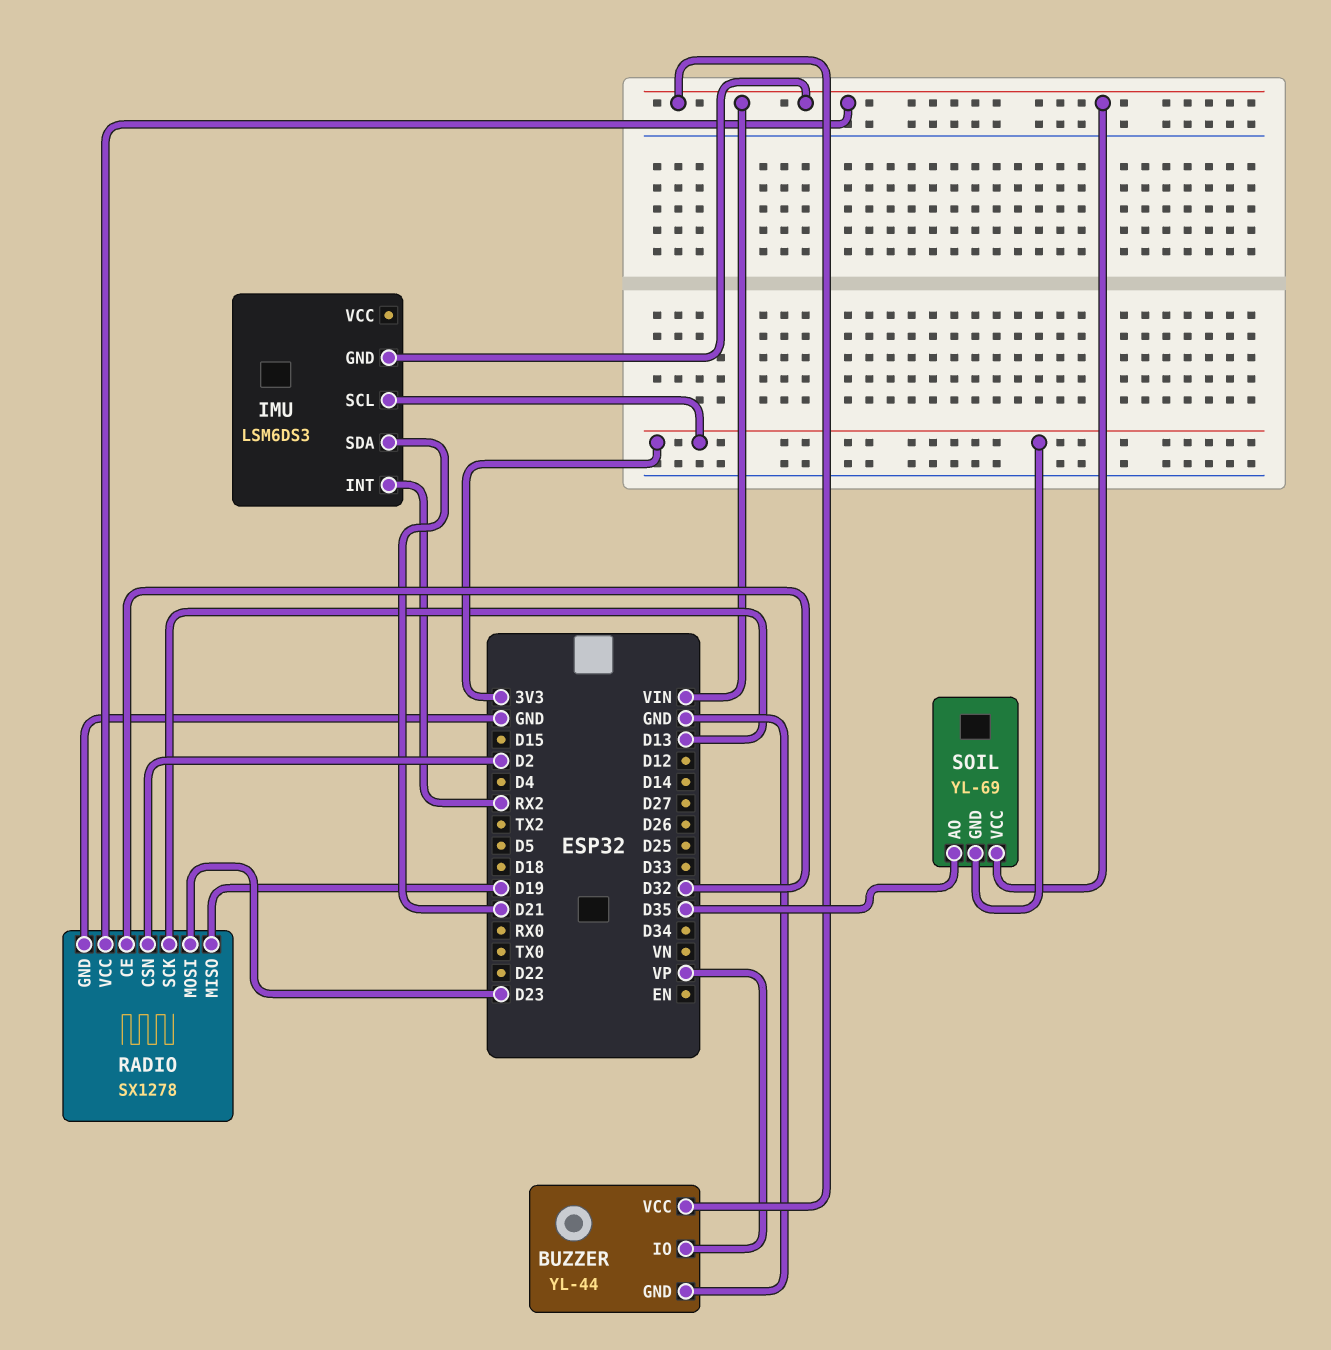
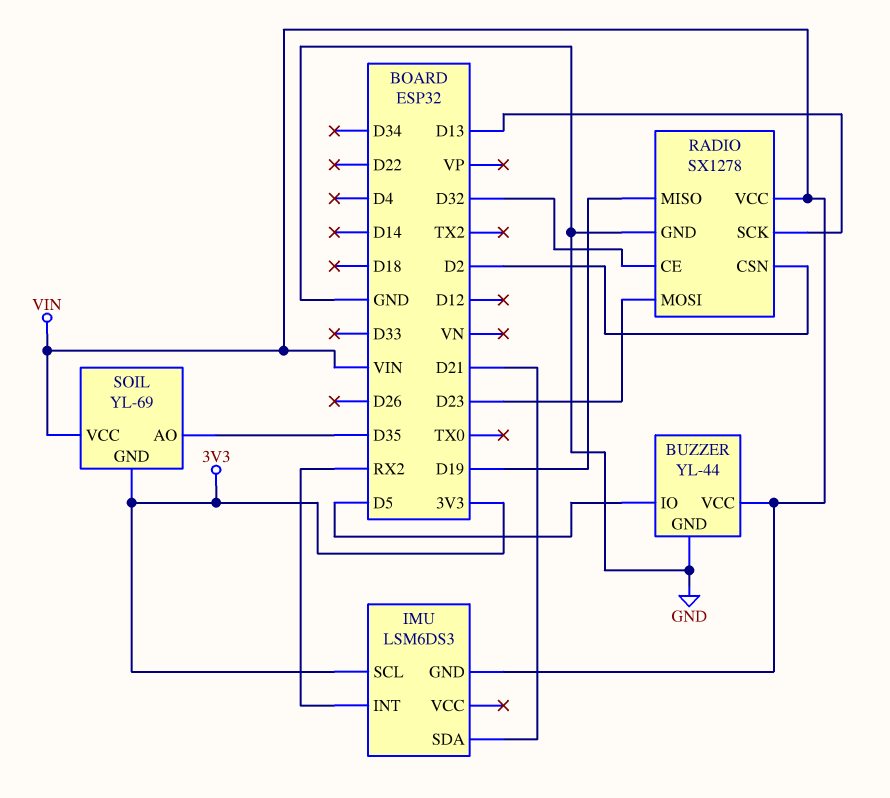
BUZZER pin IO: VP -> D5

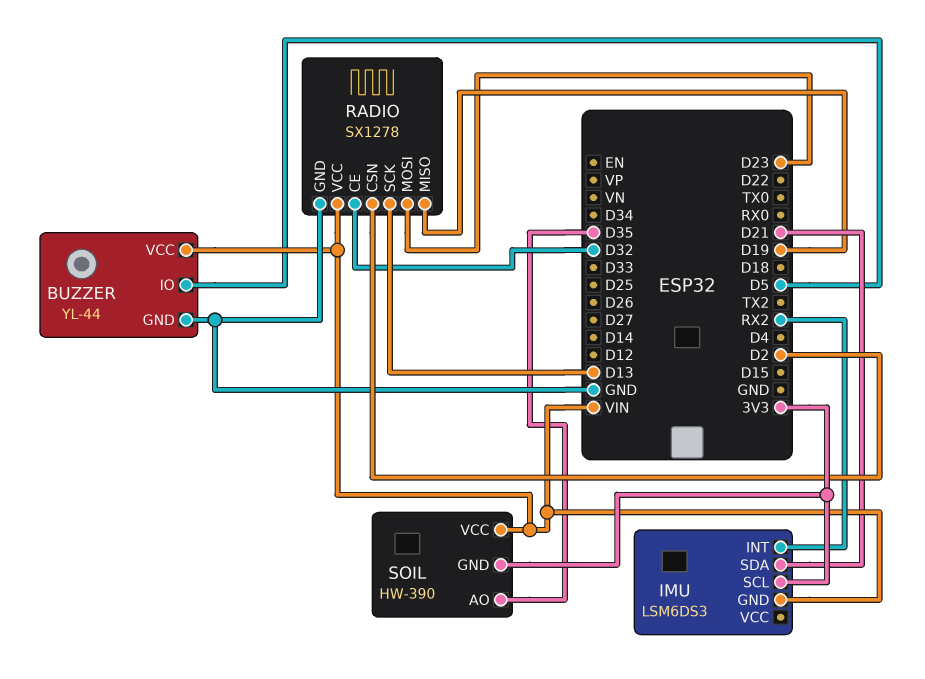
SOIL: YL-69 -> HW-390

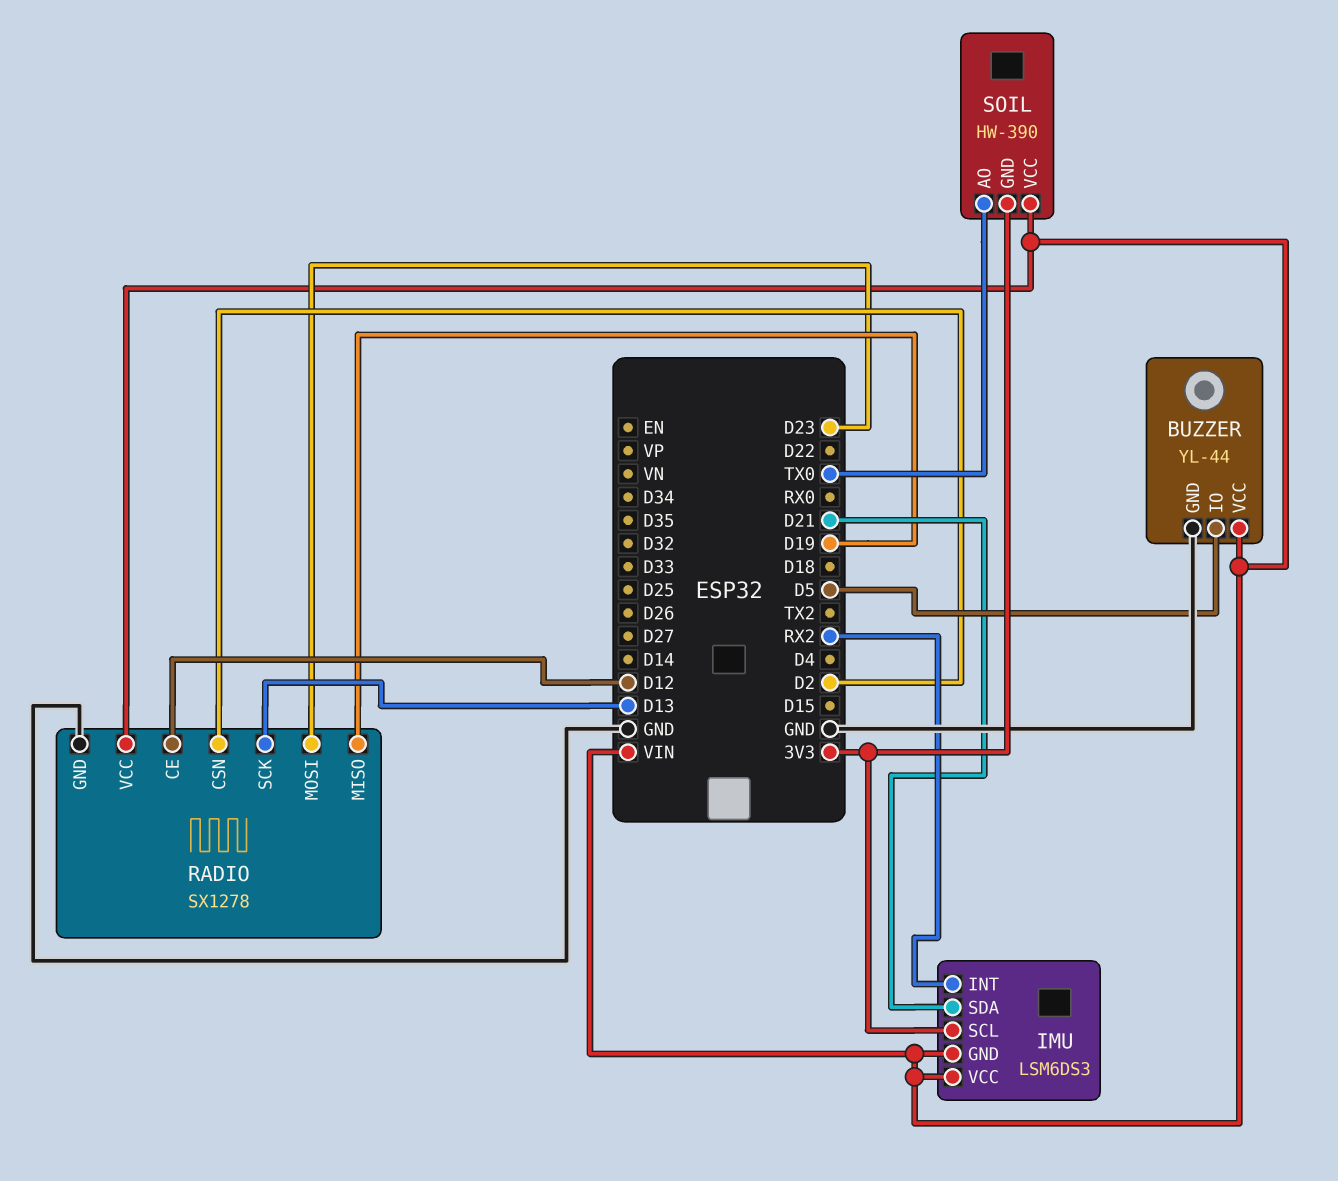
IMU pin VCC: none -> VIN
RADIO pin CE: D32 -> D12
SOIL pin AO: D35 -> TX0

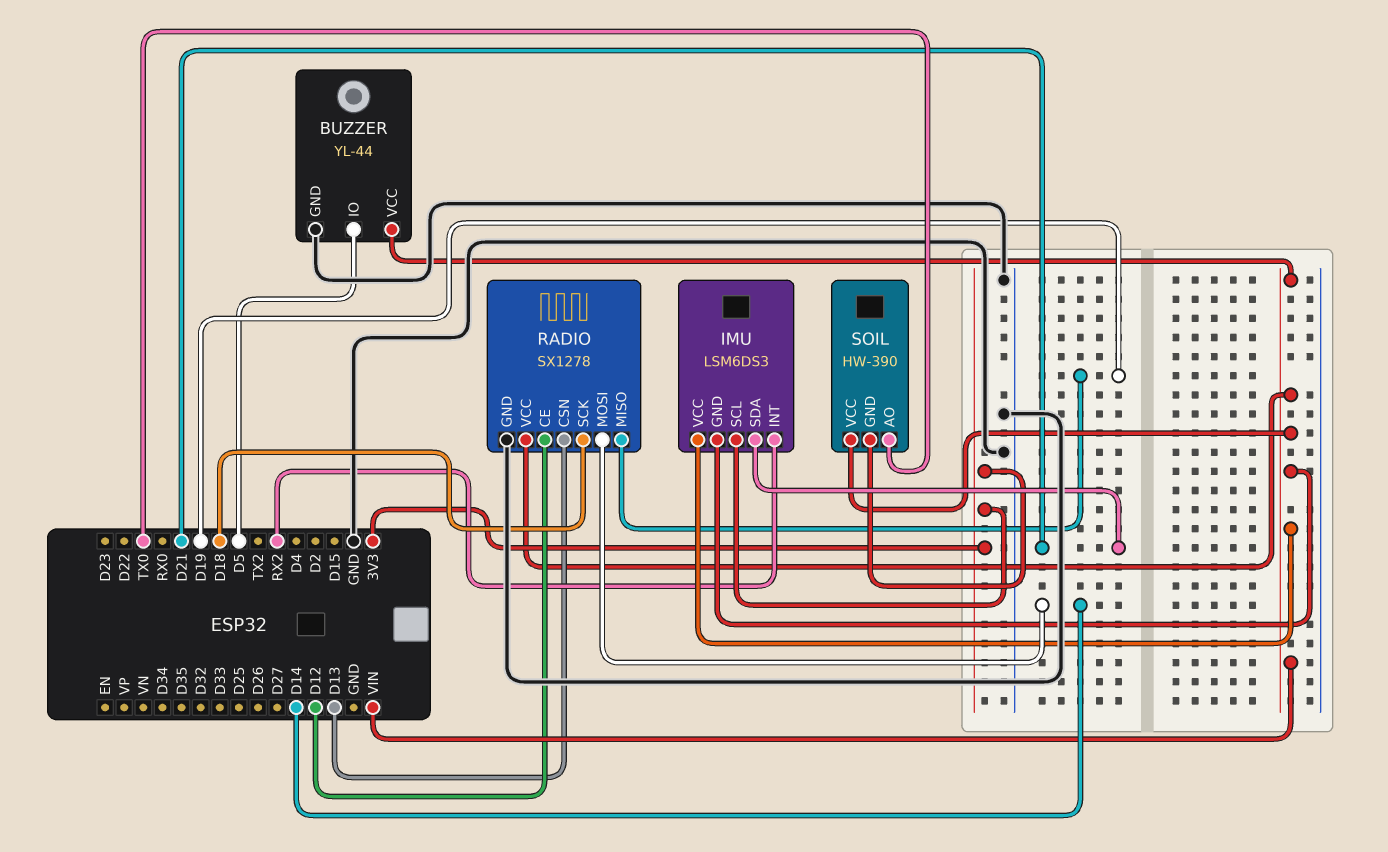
RADIO pin CSN: D2 -> D13
RADIO pin MOSI: D23 -> D14
RADIO pin SCK: D13 -> D18

